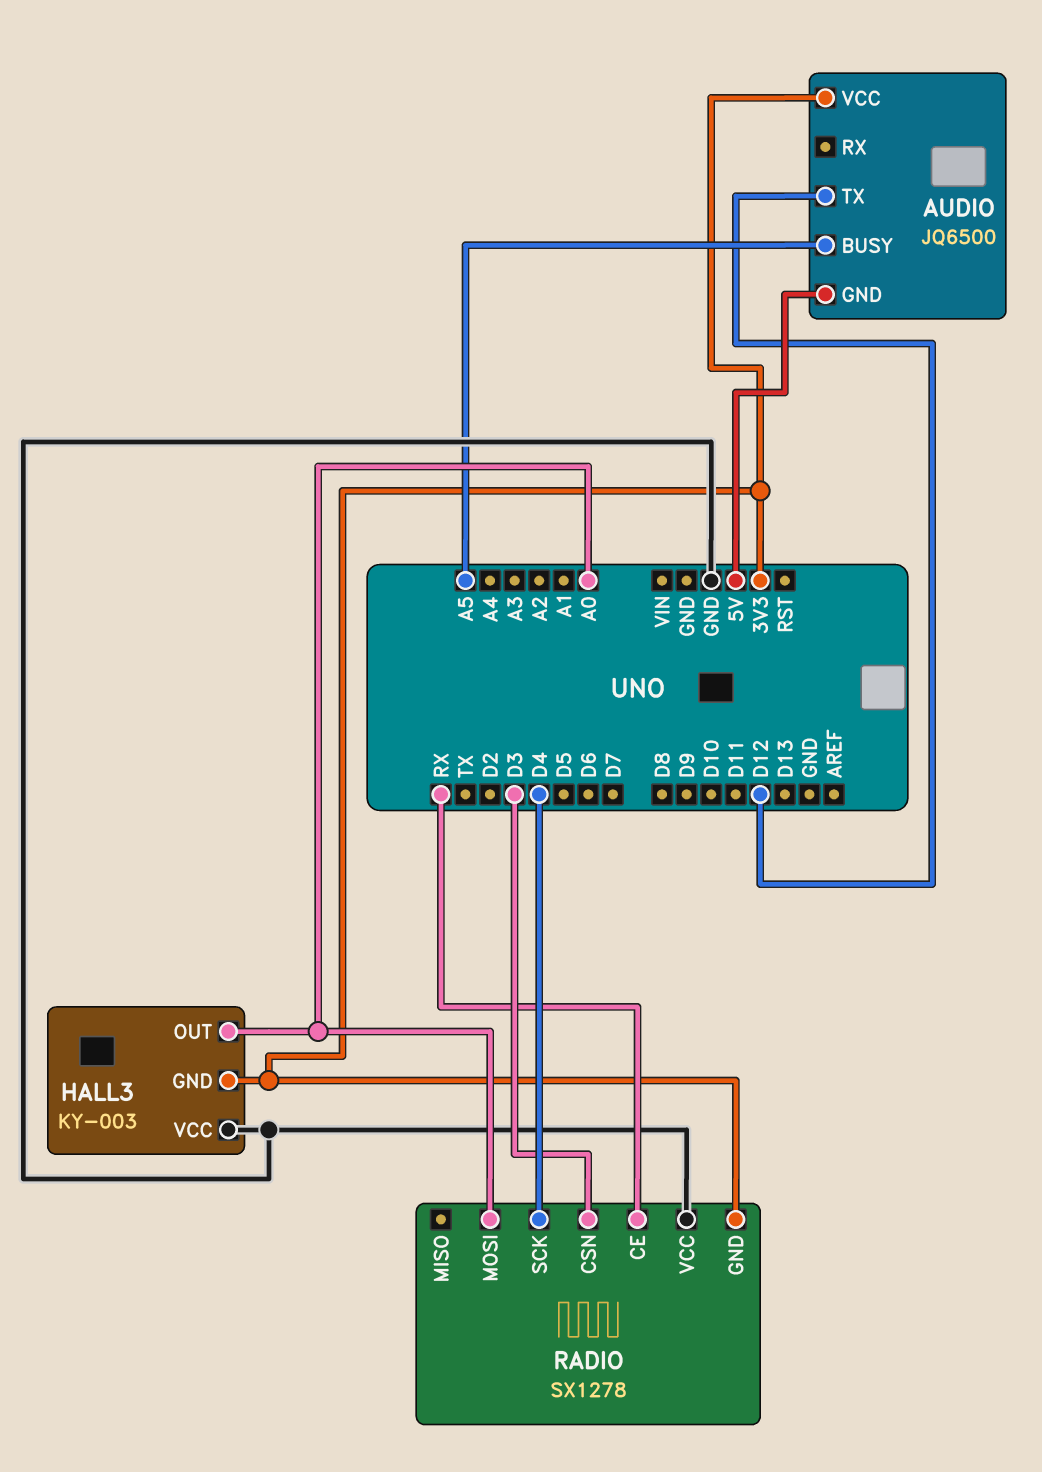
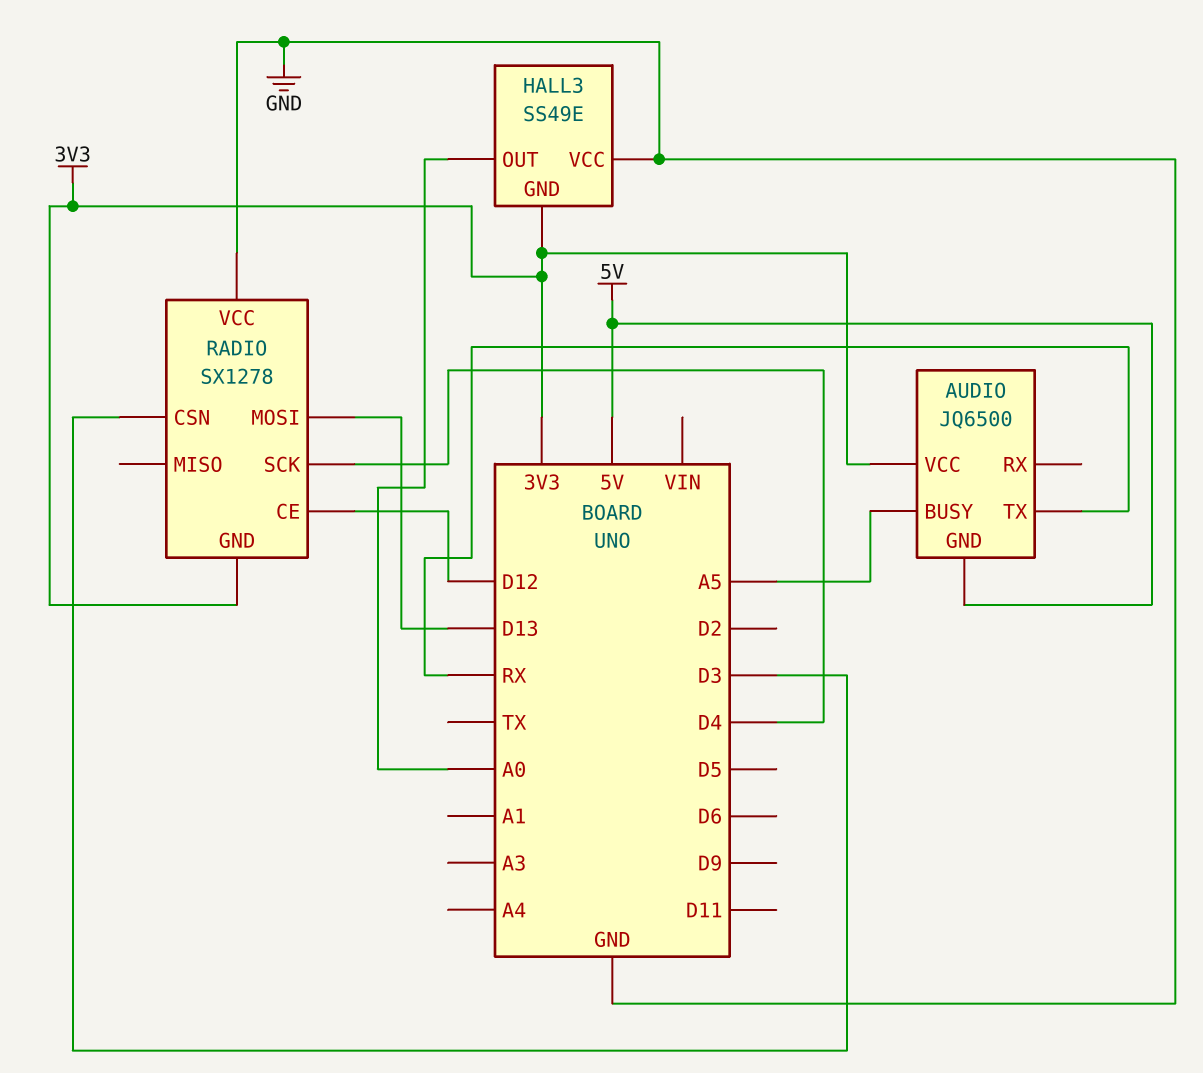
AUDIO pin TX: D12 -> RX
HALL3: KY-003 -> SS49E
RADIO pin CE: RX -> D12
RADIO pin MOSI: A0 -> D13

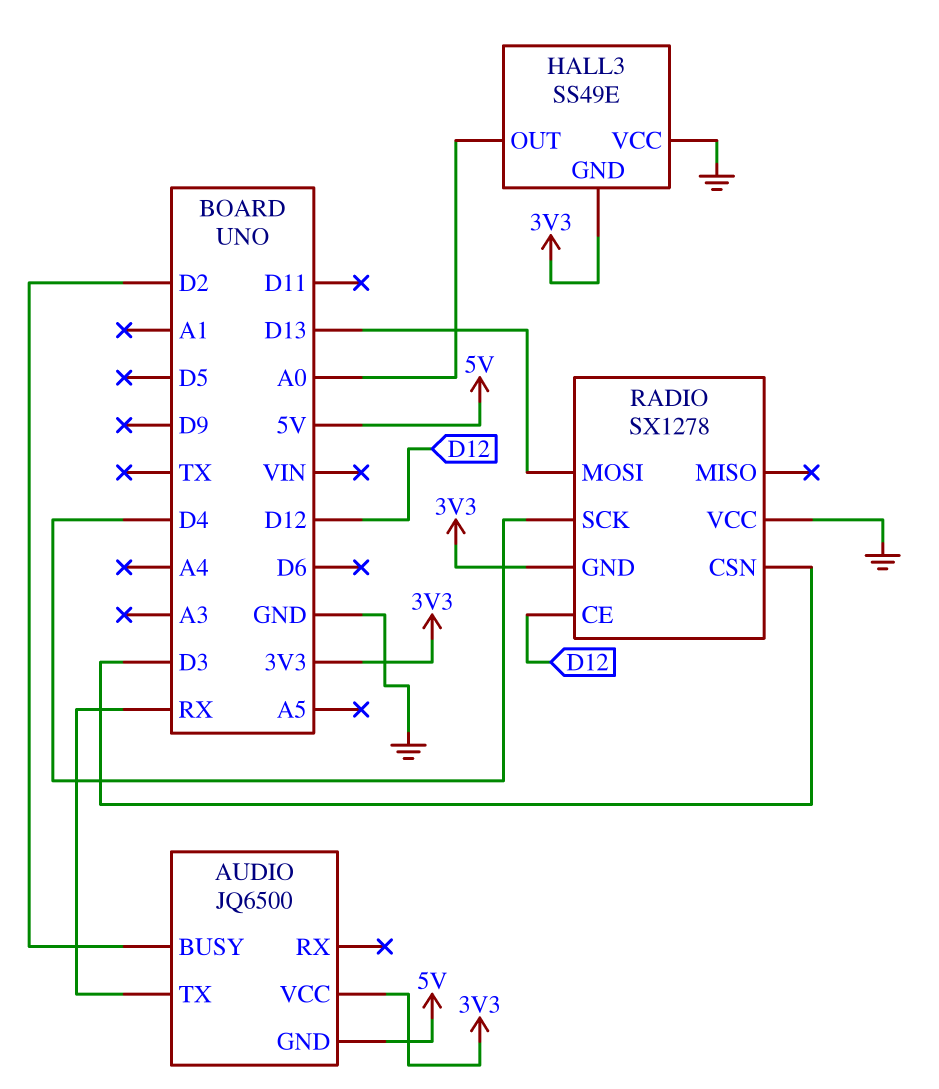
AUDIO pin BUSY: A5 -> D2

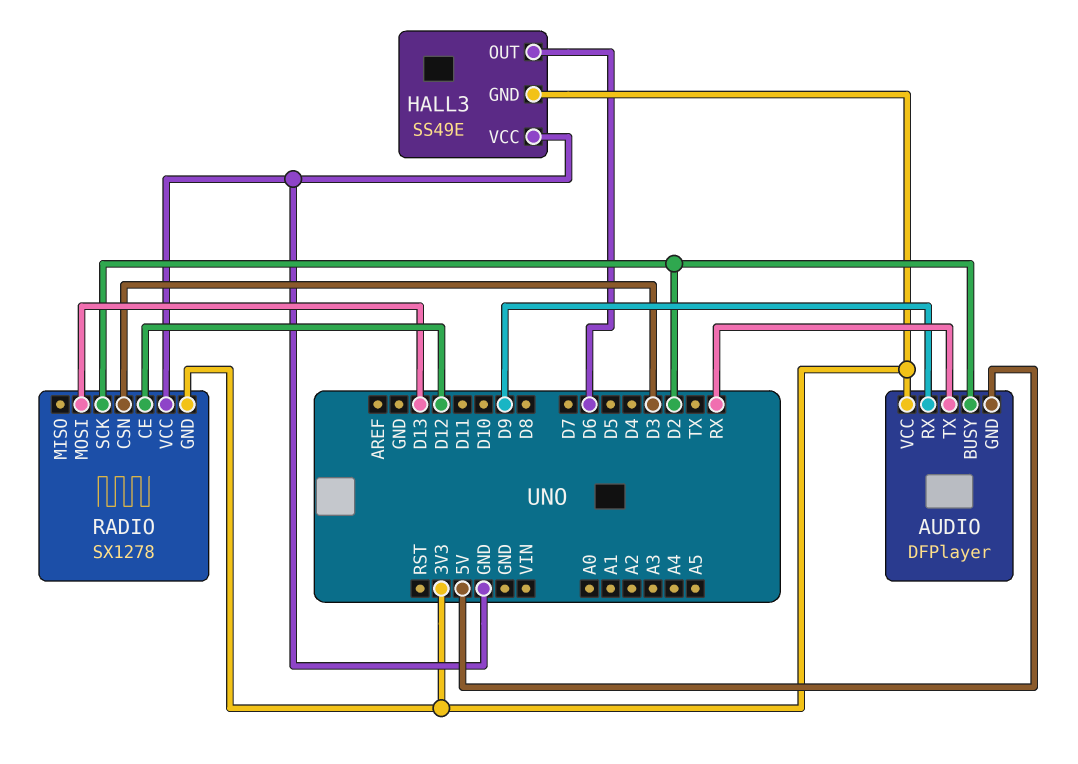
AUDIO: JQ6500 -> DFPlayer
AUDIO pin RX: none -> D9
HALL3 pin OUT: A0 -> D6
RADIO pin SCK: D4 -> D2

